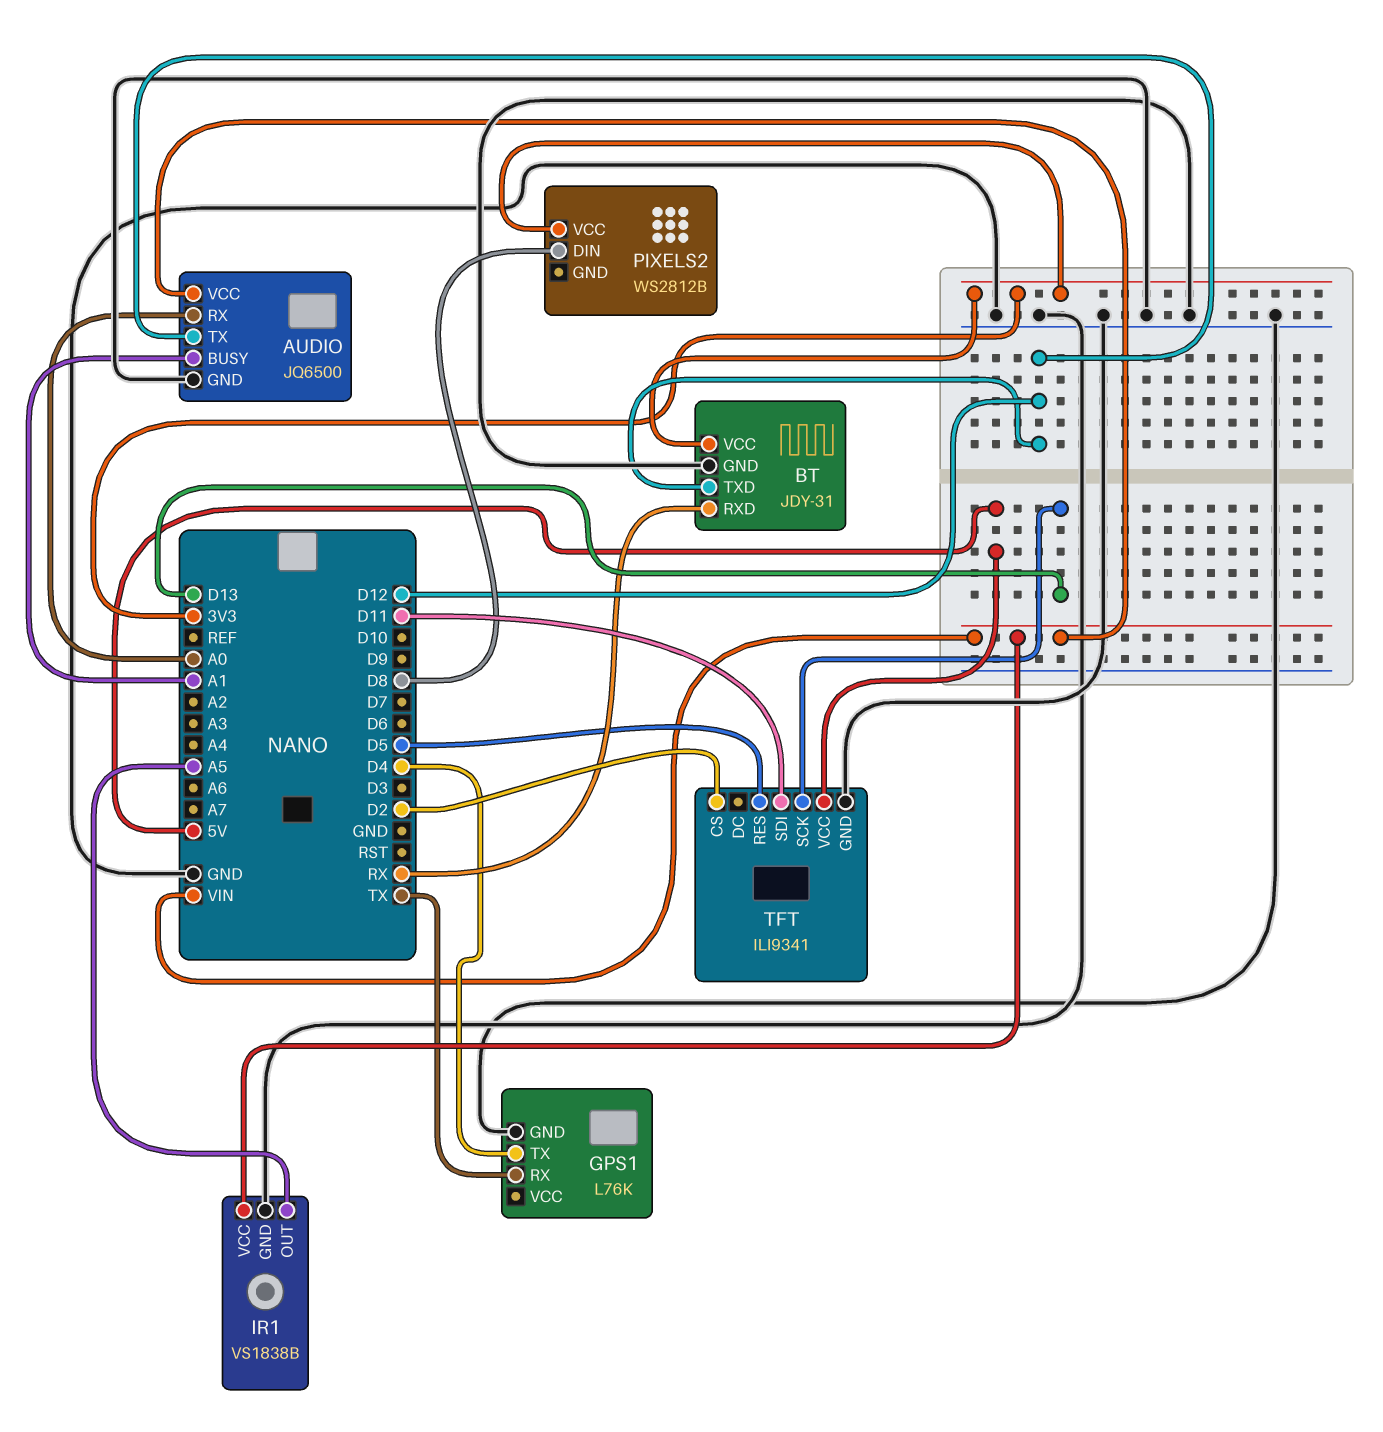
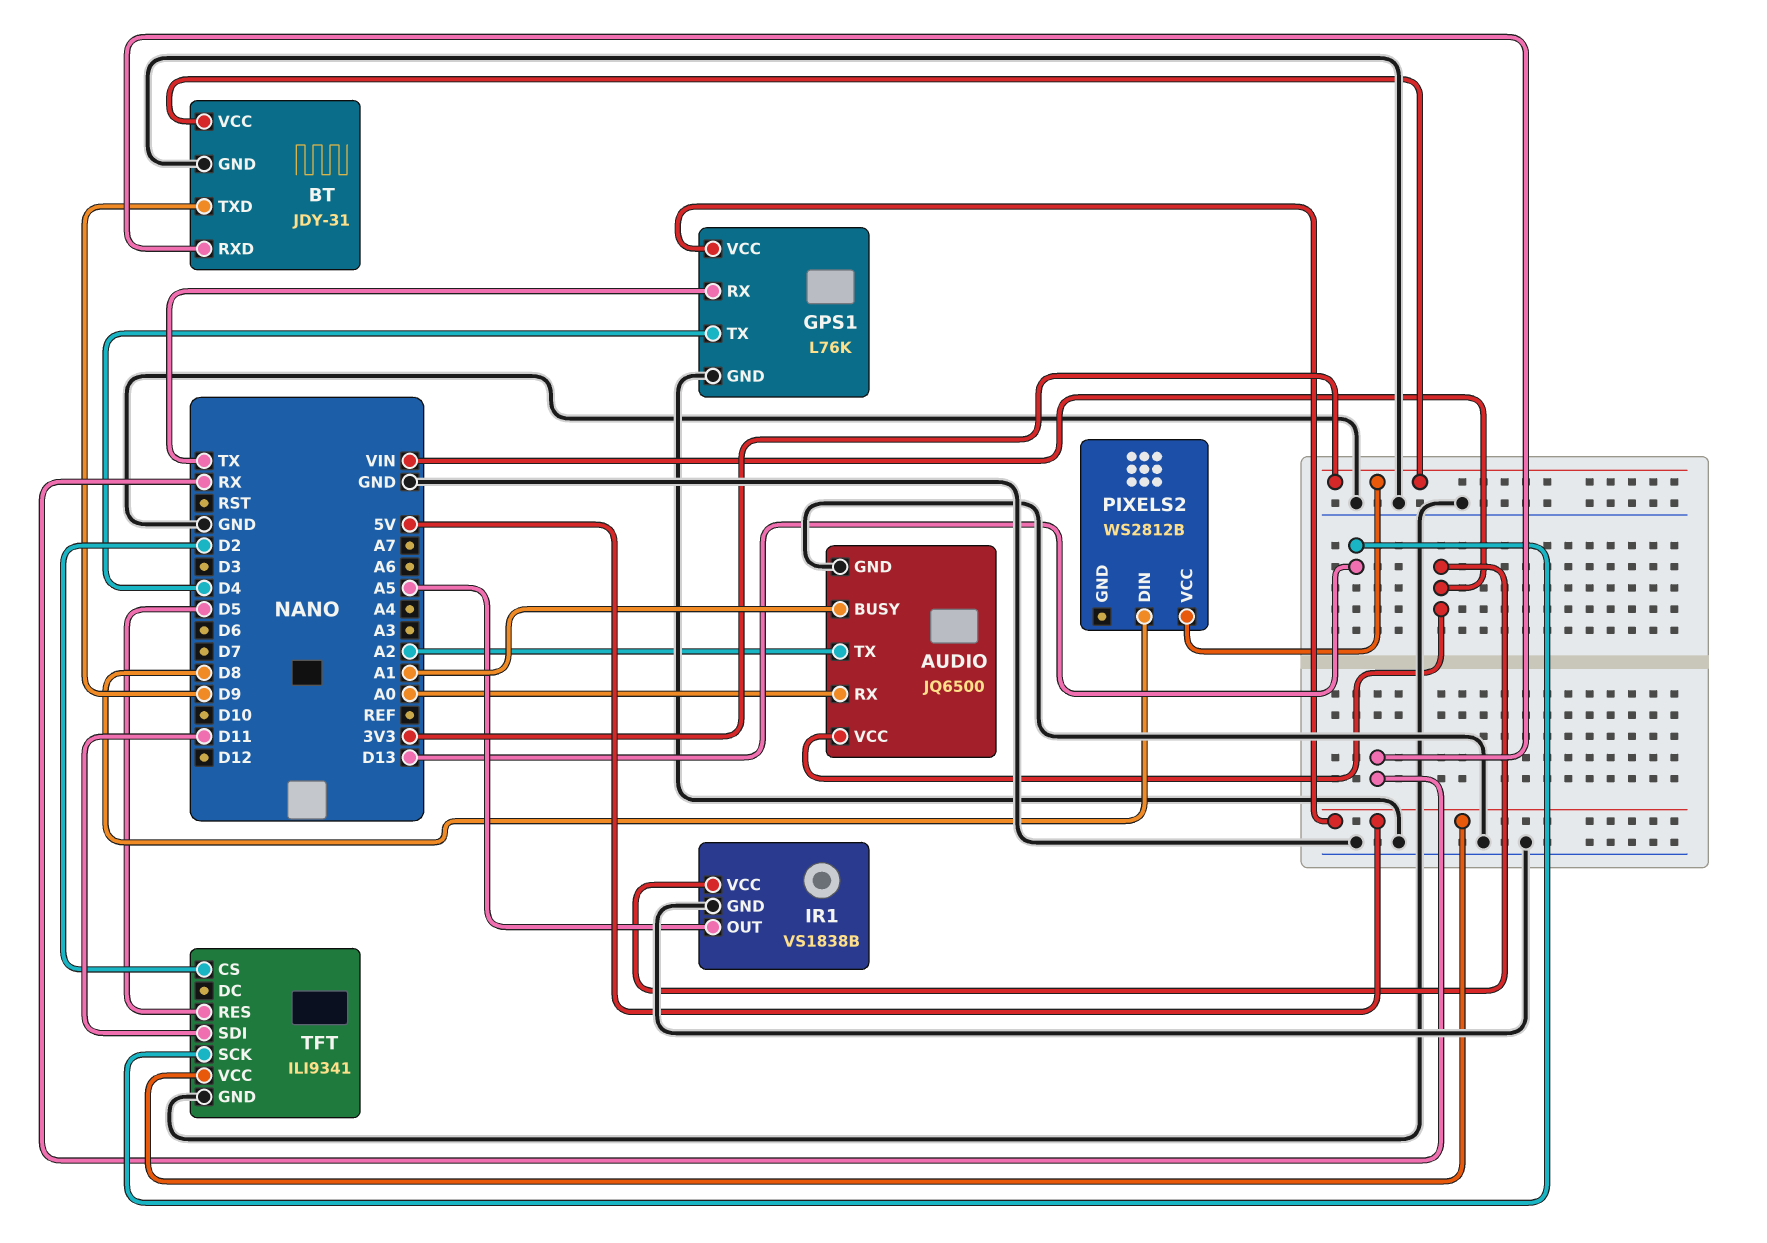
AUDIO pin TX: D12 -> A2
BT pin TXD: D12 -> D9
GPS1 pin VCC: none -> 5V

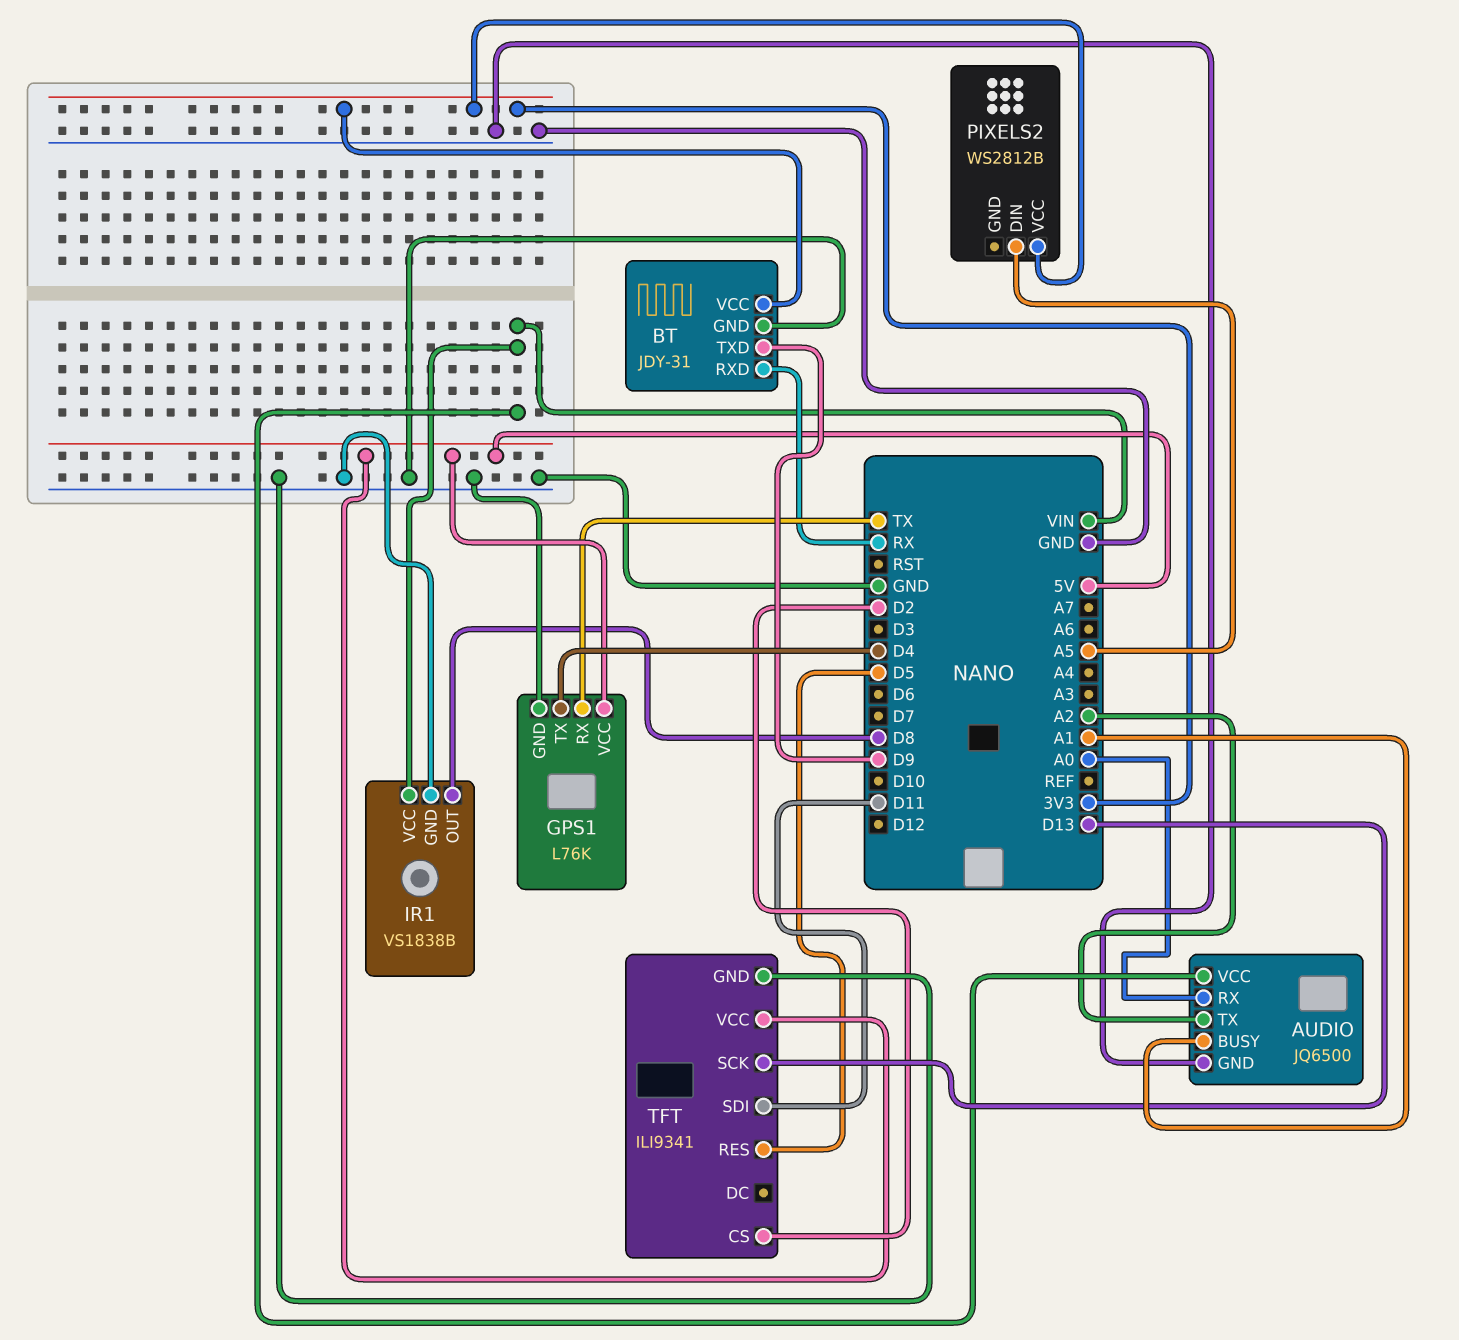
IR1 pin OUT: A5 -> D8
PIXELS2 pin DIN: D8 -> A5

